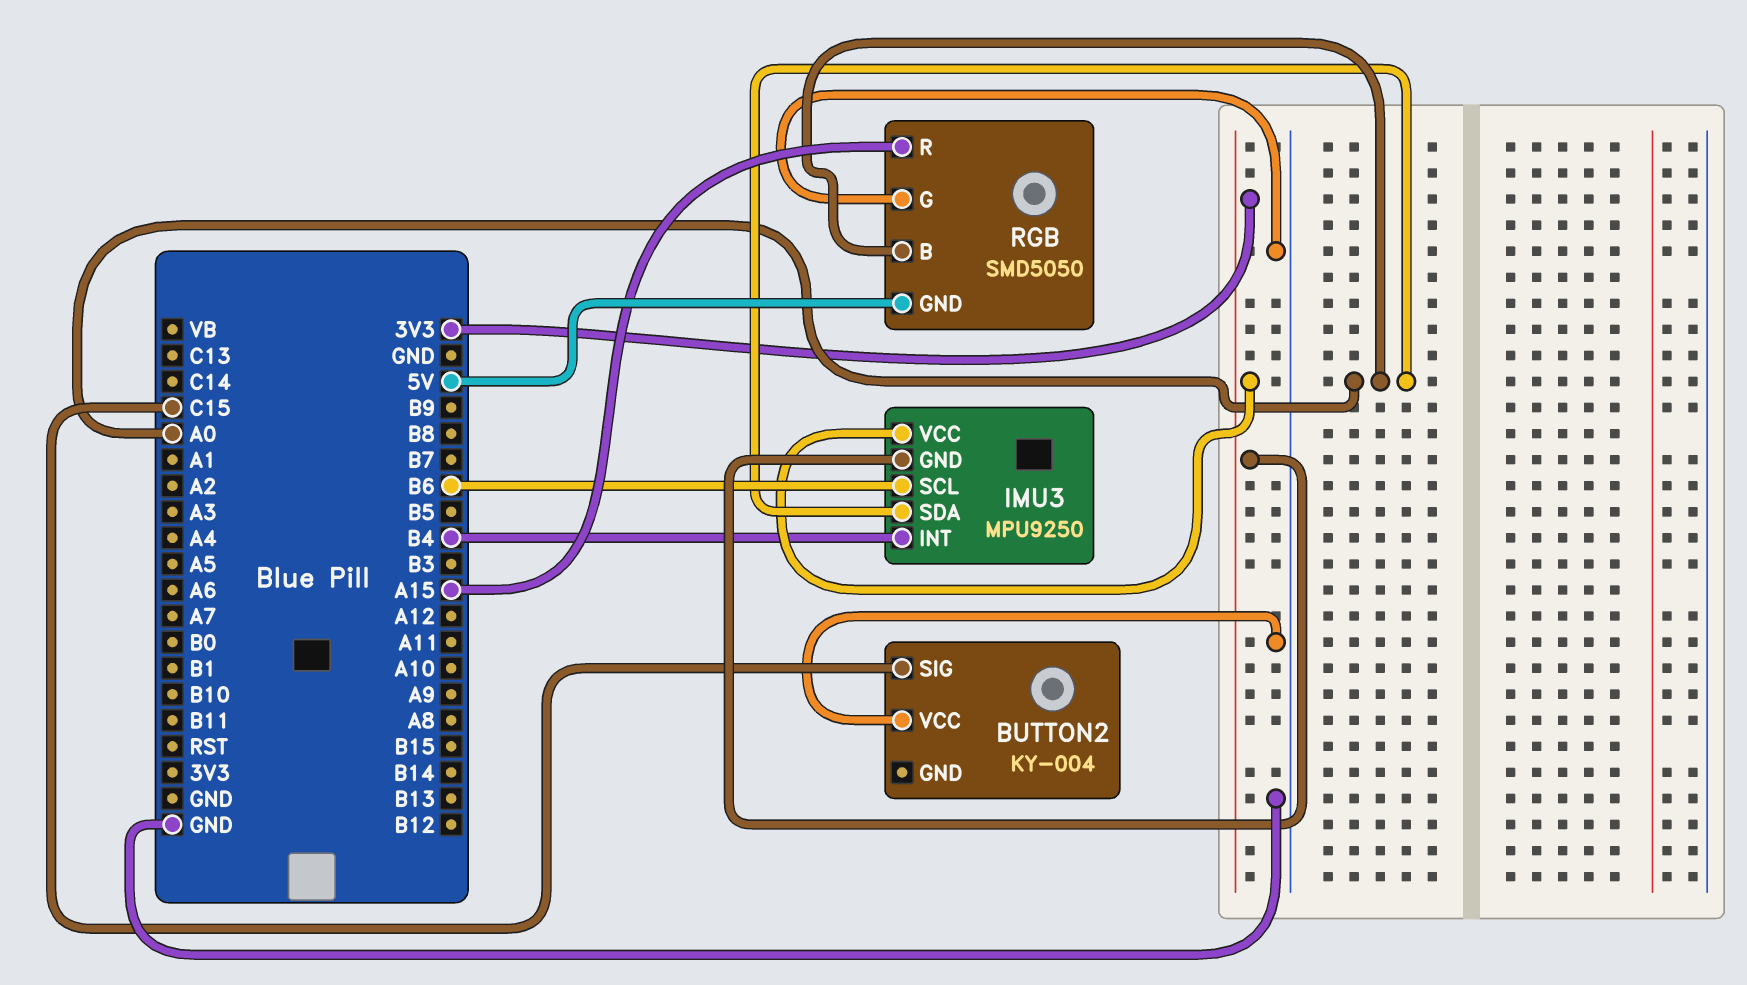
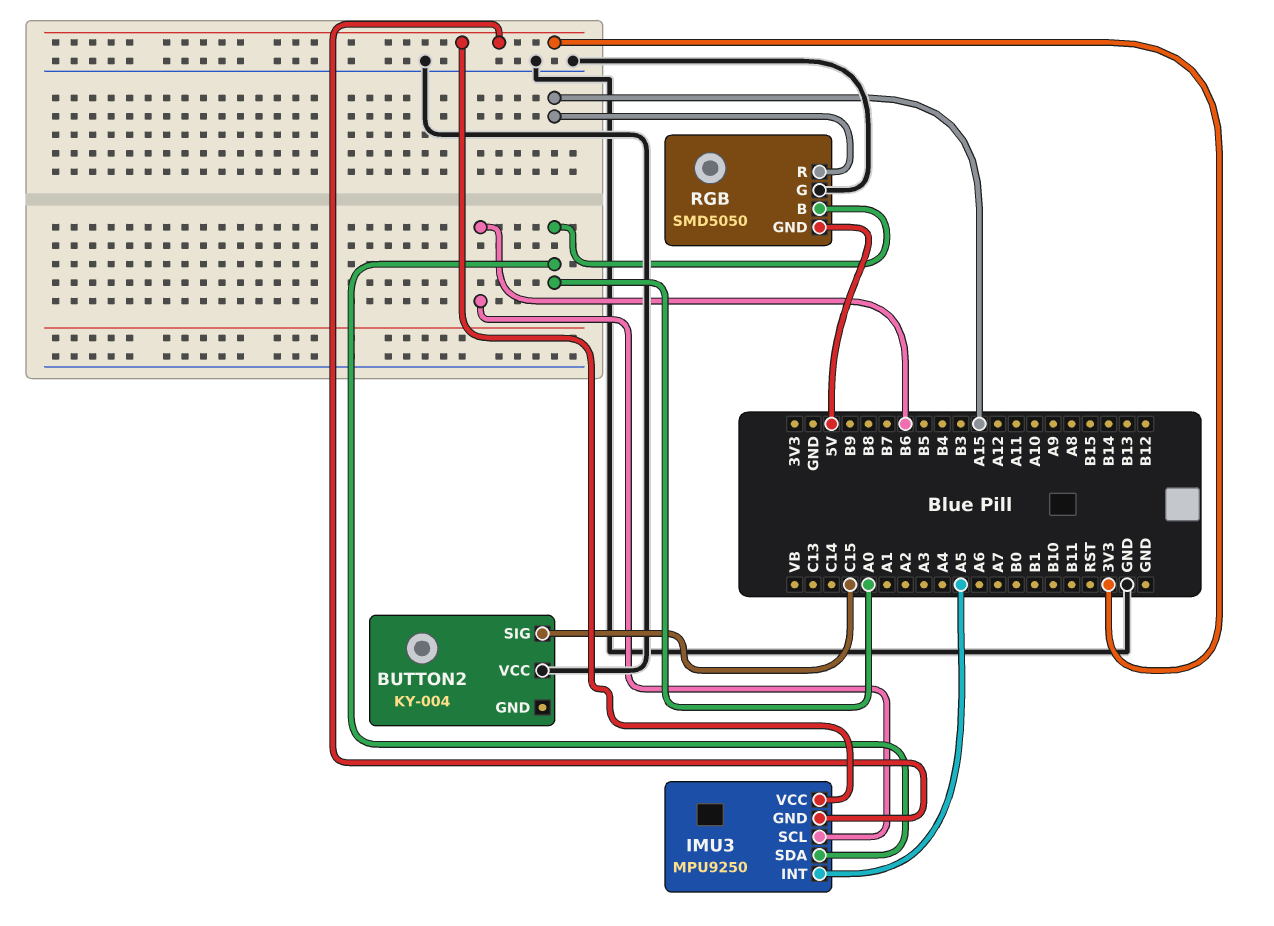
IMU3 pin INT: B4 -> A5

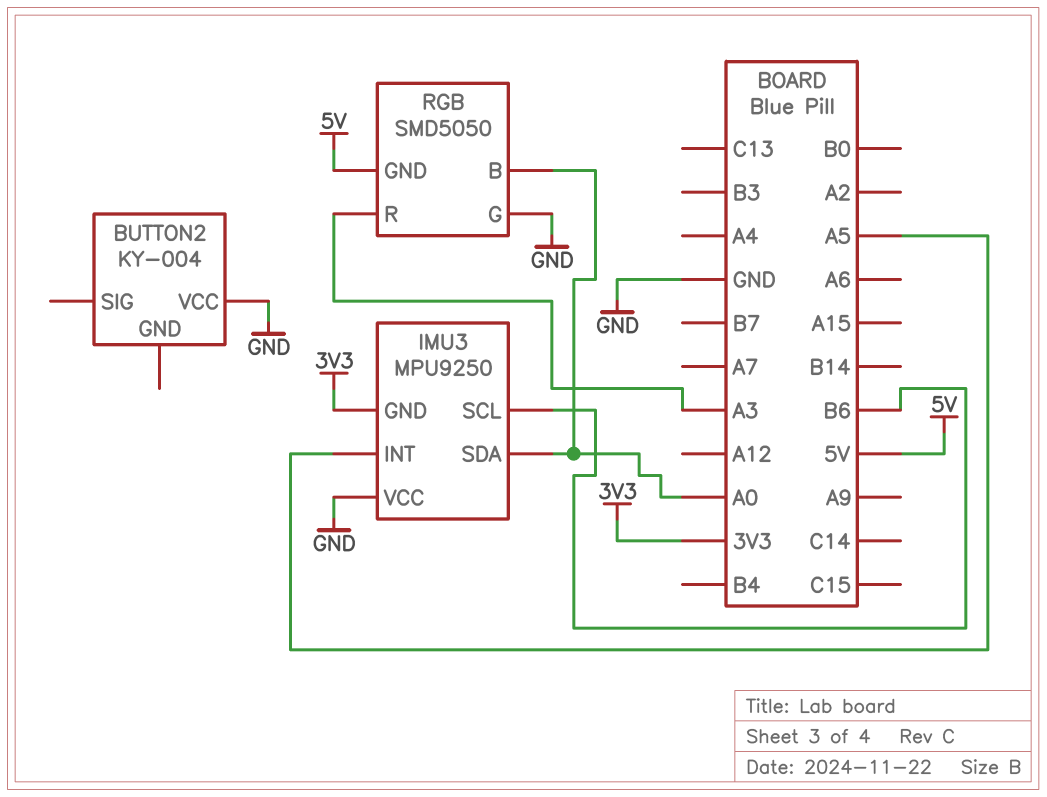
BUTTON2 pin SIG: C15 -> none
IMU3 pin VCC: 3V3 -> GND
RGB pin R: A15 -> A3

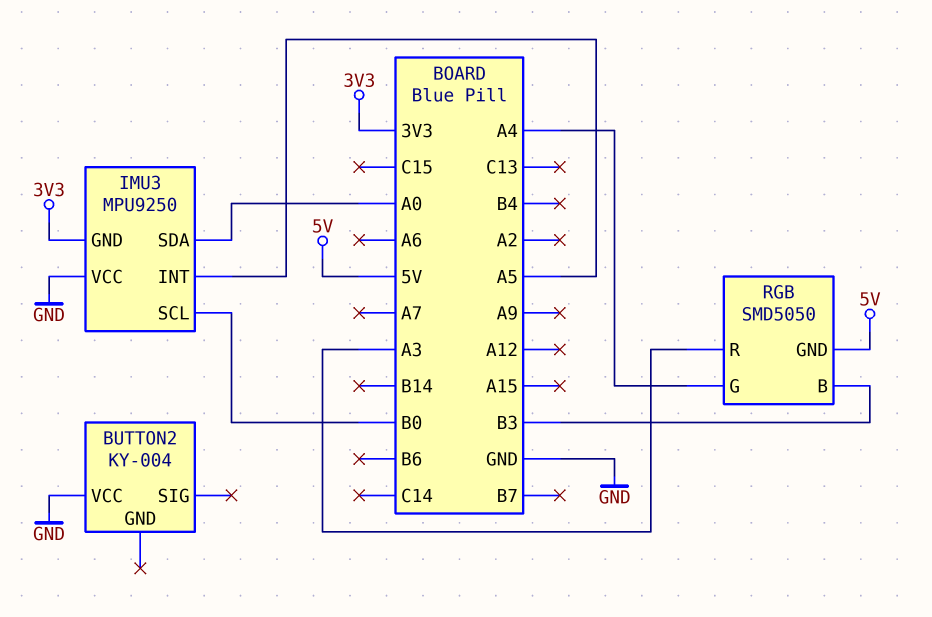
IMU3 pin SCL: B6 -> B0
RGB pin B: A0 -> B3
RGB pin G: GND -> A4

